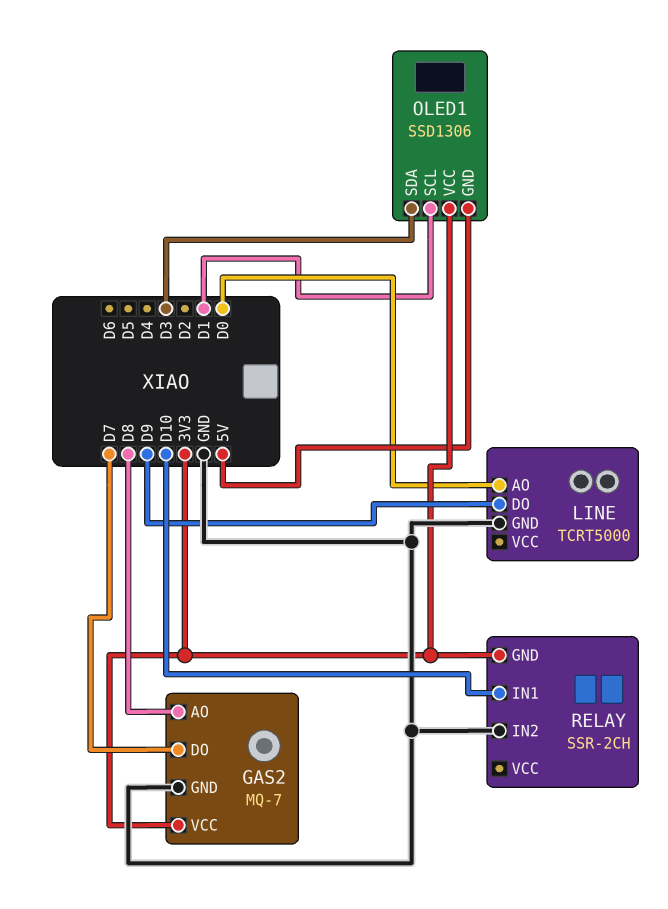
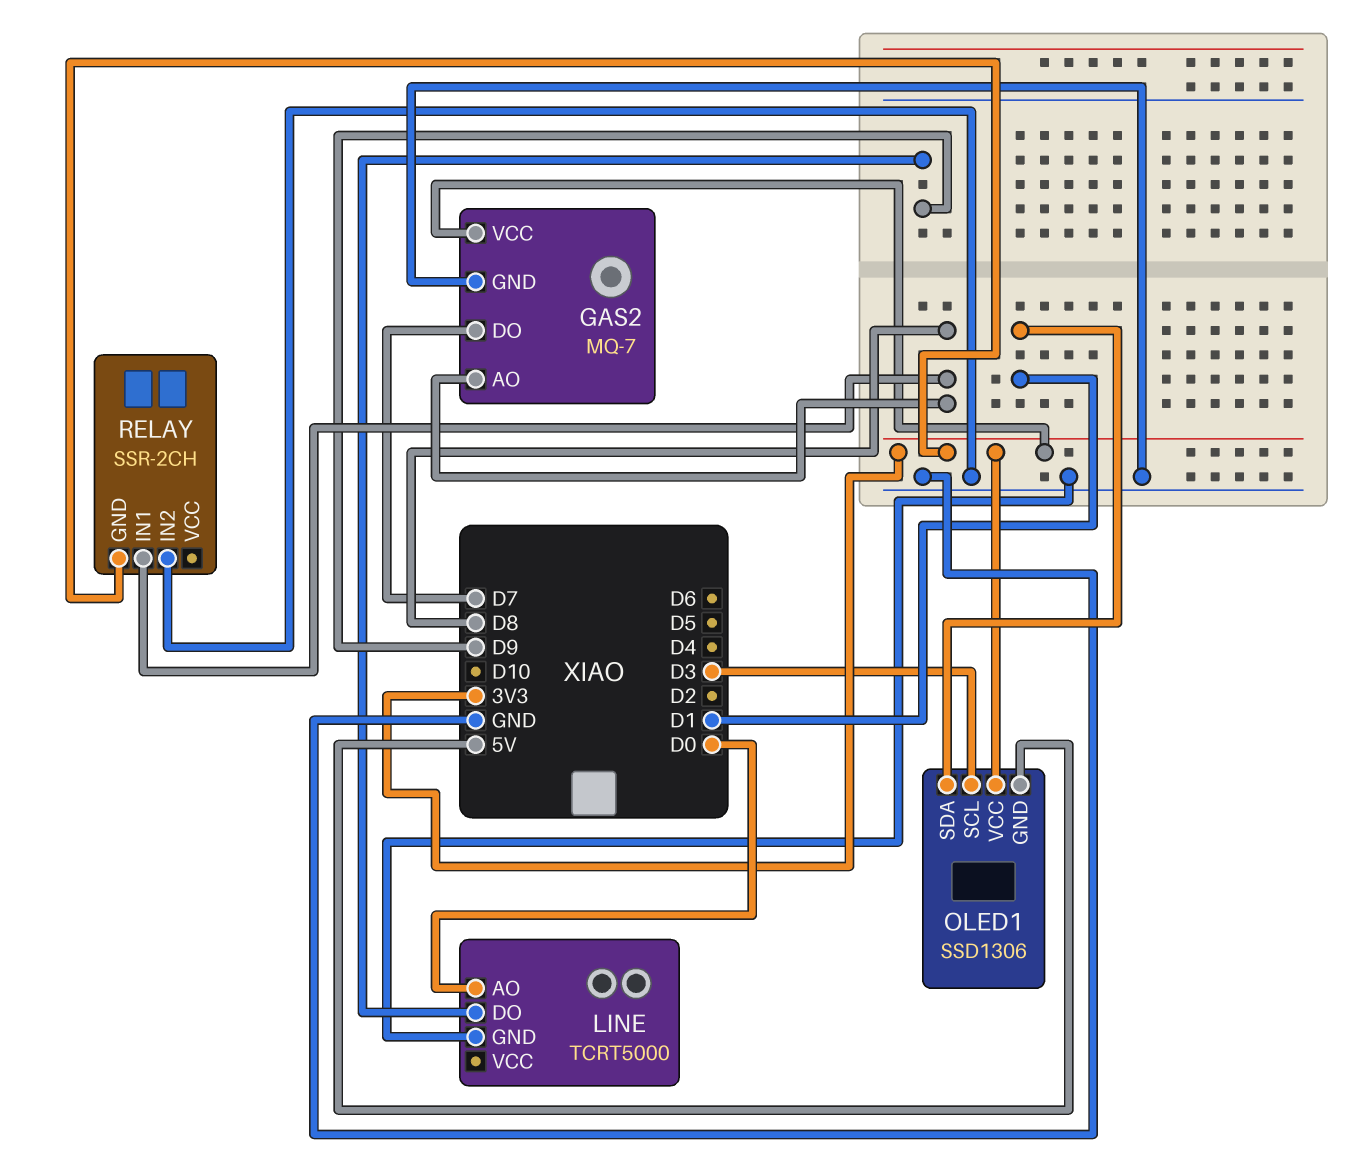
OLED1 pin SCL: D1 -> D3
OLED1 pin SDA: D3 -> D1
RELAY pin IN1: D10 -> D8

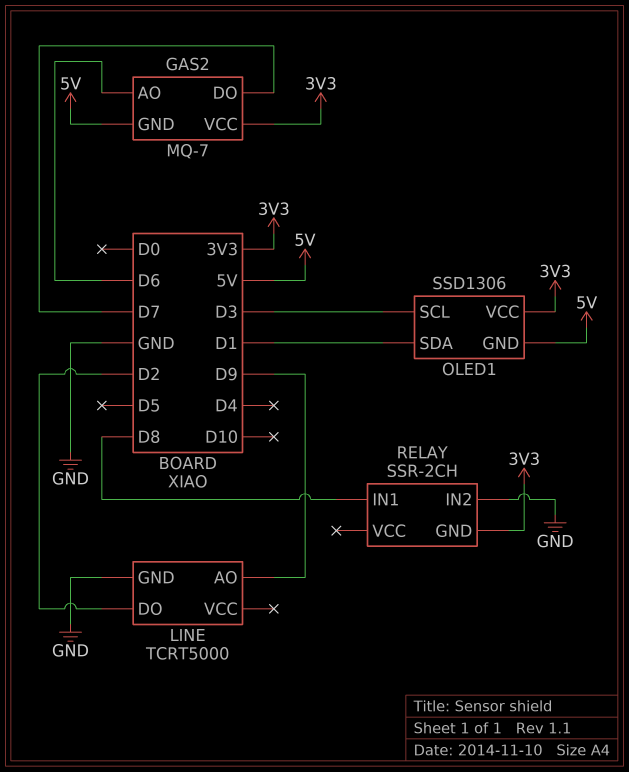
GAS2 pin AO: D8 -> D6
GAS2 pin GND: GND -> 5V
LINE pin AO: D0 -> D9
LINE pin DO: D9 -> D2

